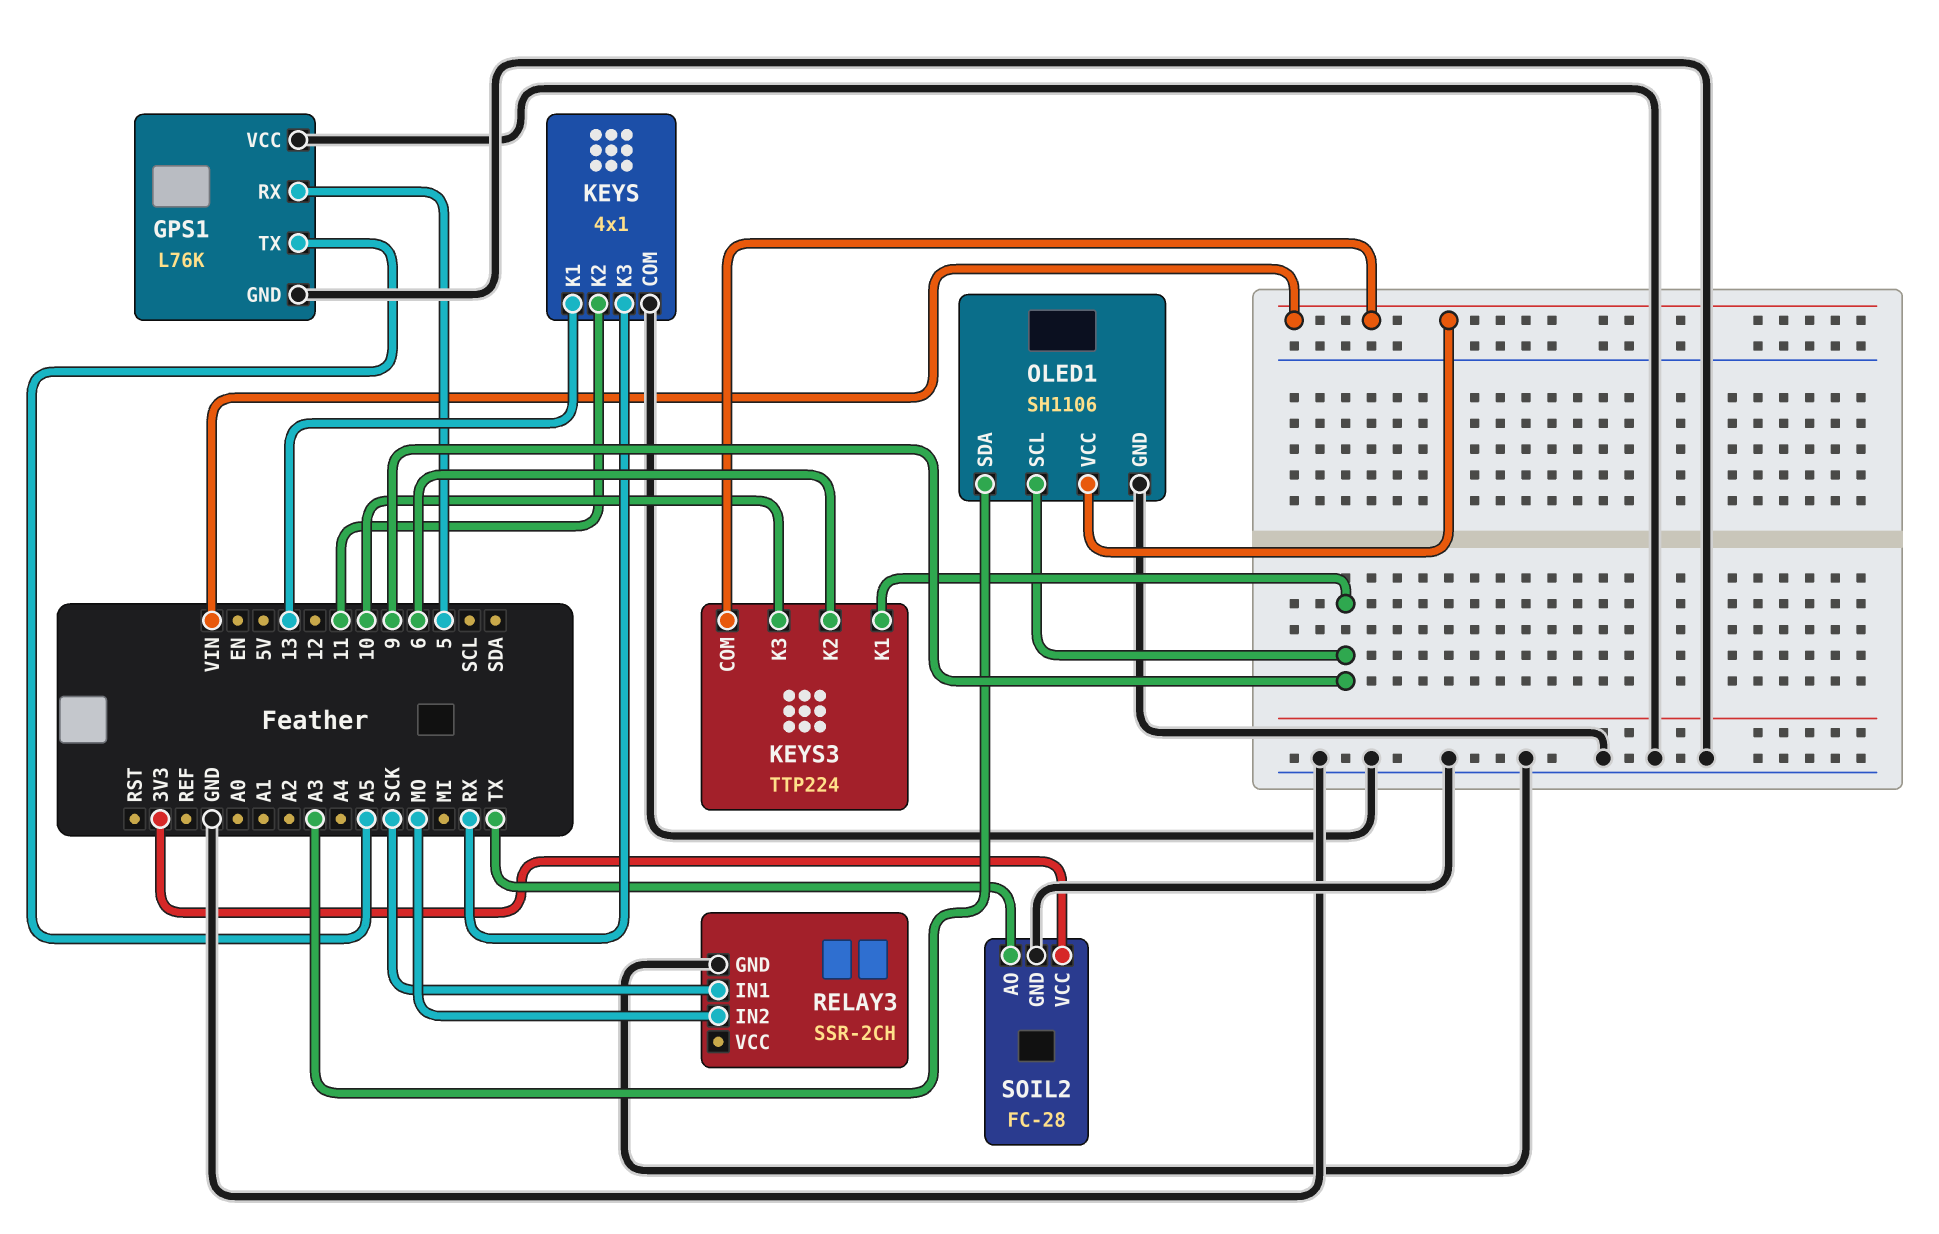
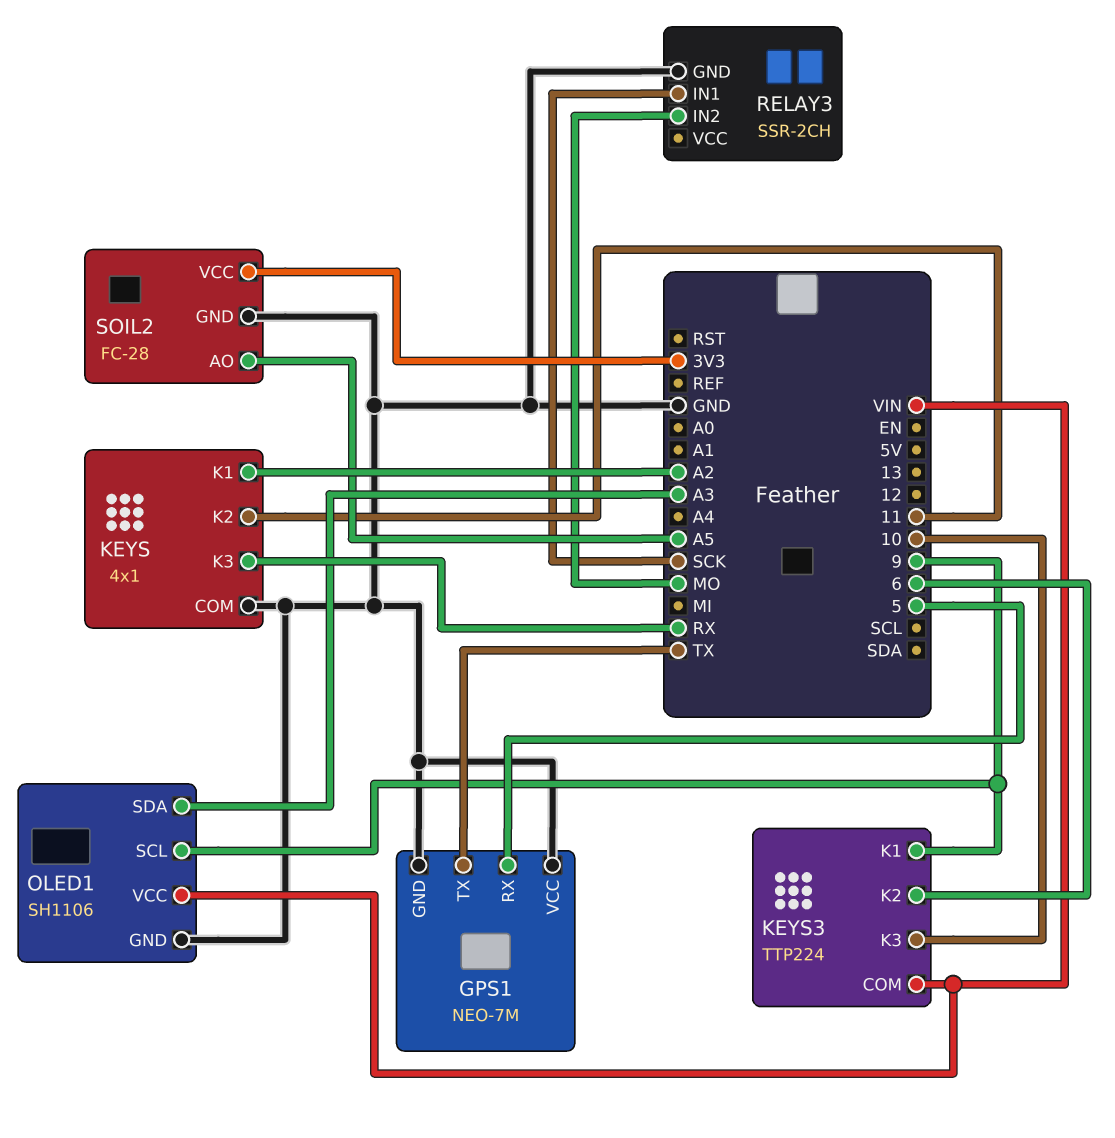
GPS1: L76K -> NEO-7M
GPS1 pin TX: A5 -> TX
KEYS pin K1: 13 -> A2
SOIL2 pin AO: TX -> A5

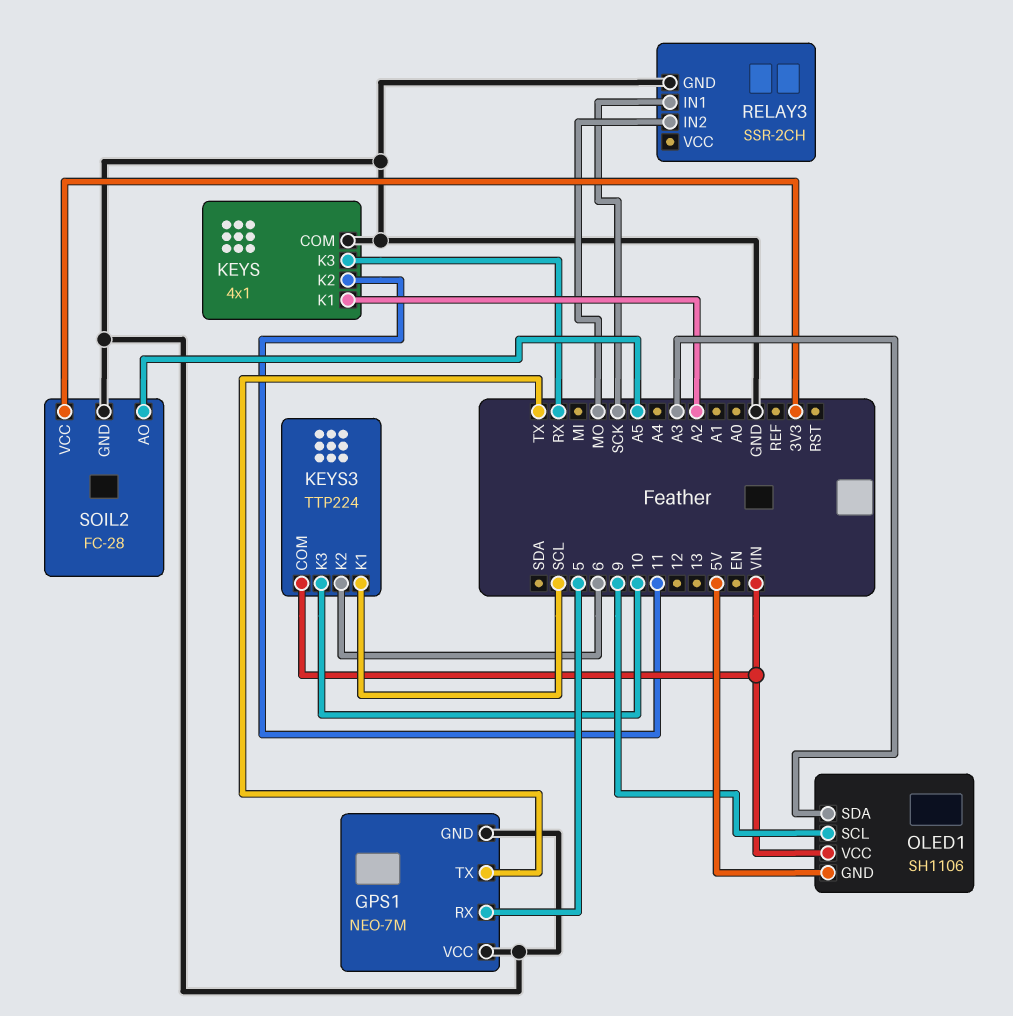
KEYS3 pin K1: 9 -> SCL
OLED1 pin GND: GND -> 5V

